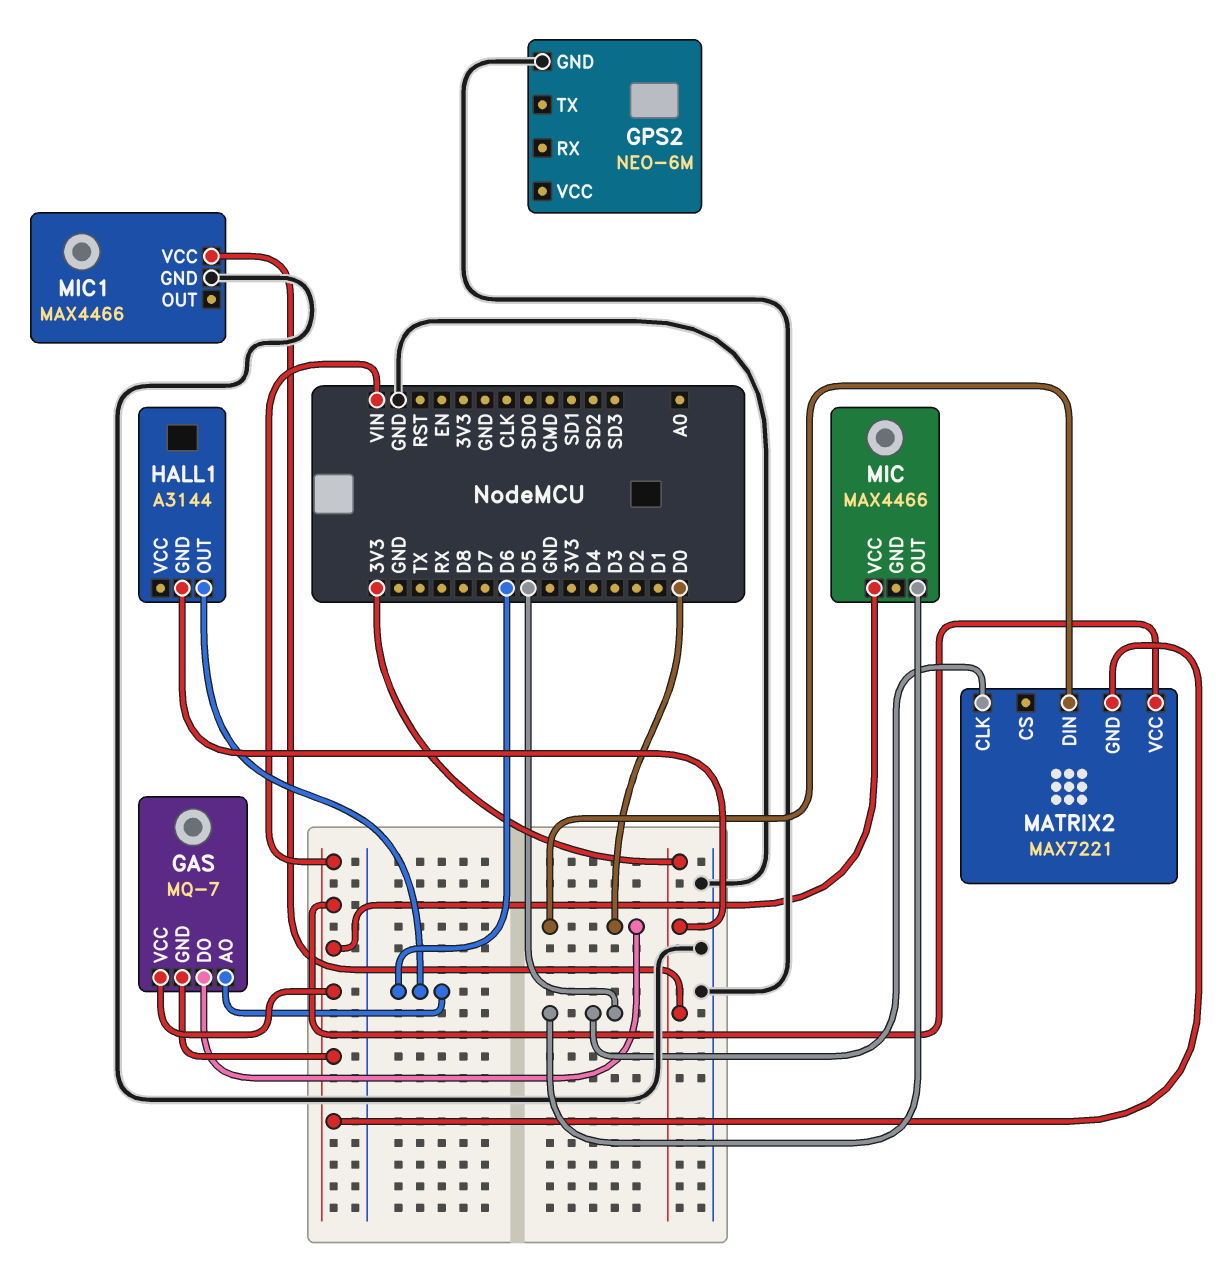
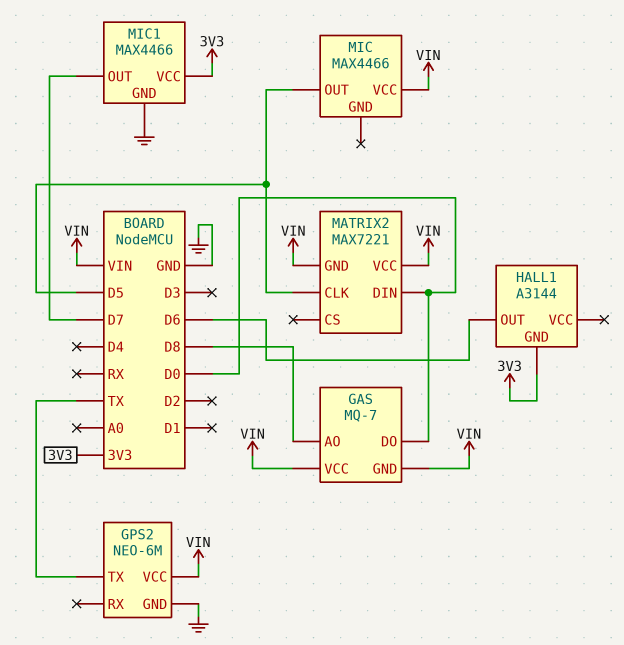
GAS pin AO: D6 -> D8
GPS2 pin TX: none -> TX
GPS2 pin VCC: none -> VIN
MIC1 pin OUT: none -> D7

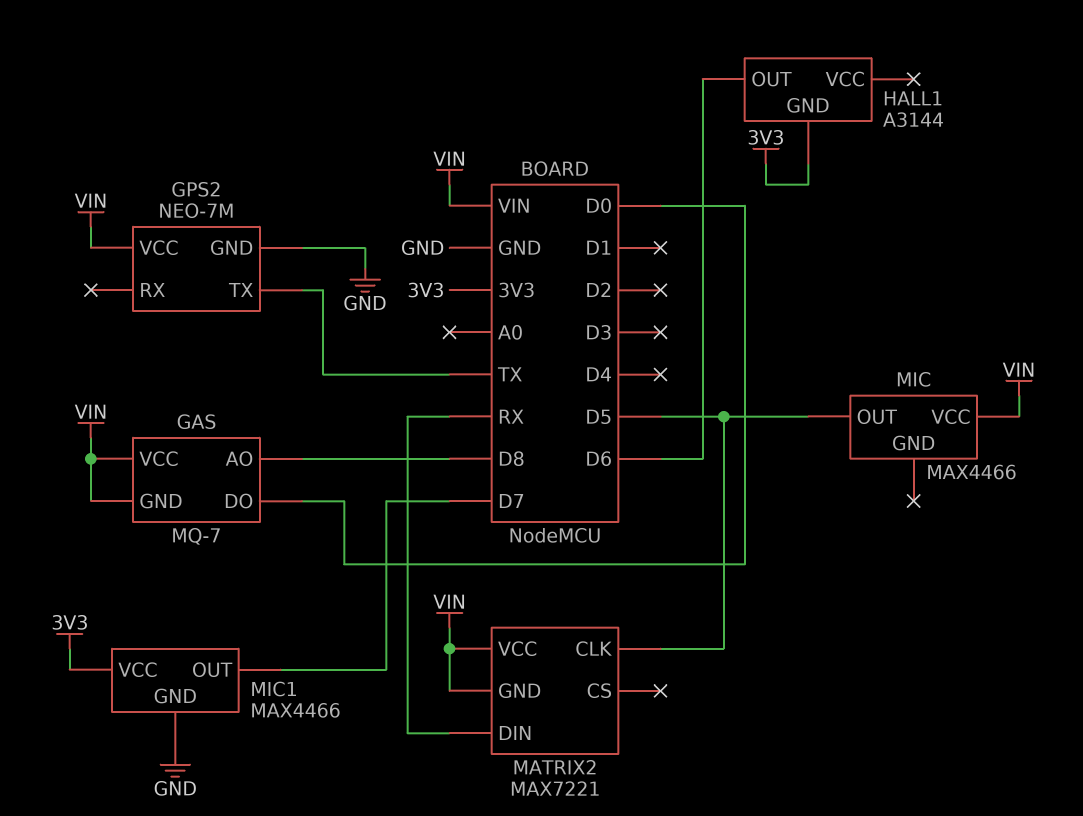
GPS2: NEO-6M -> NEO-7M
MATRIX2 pin DIN: D0 -> RX

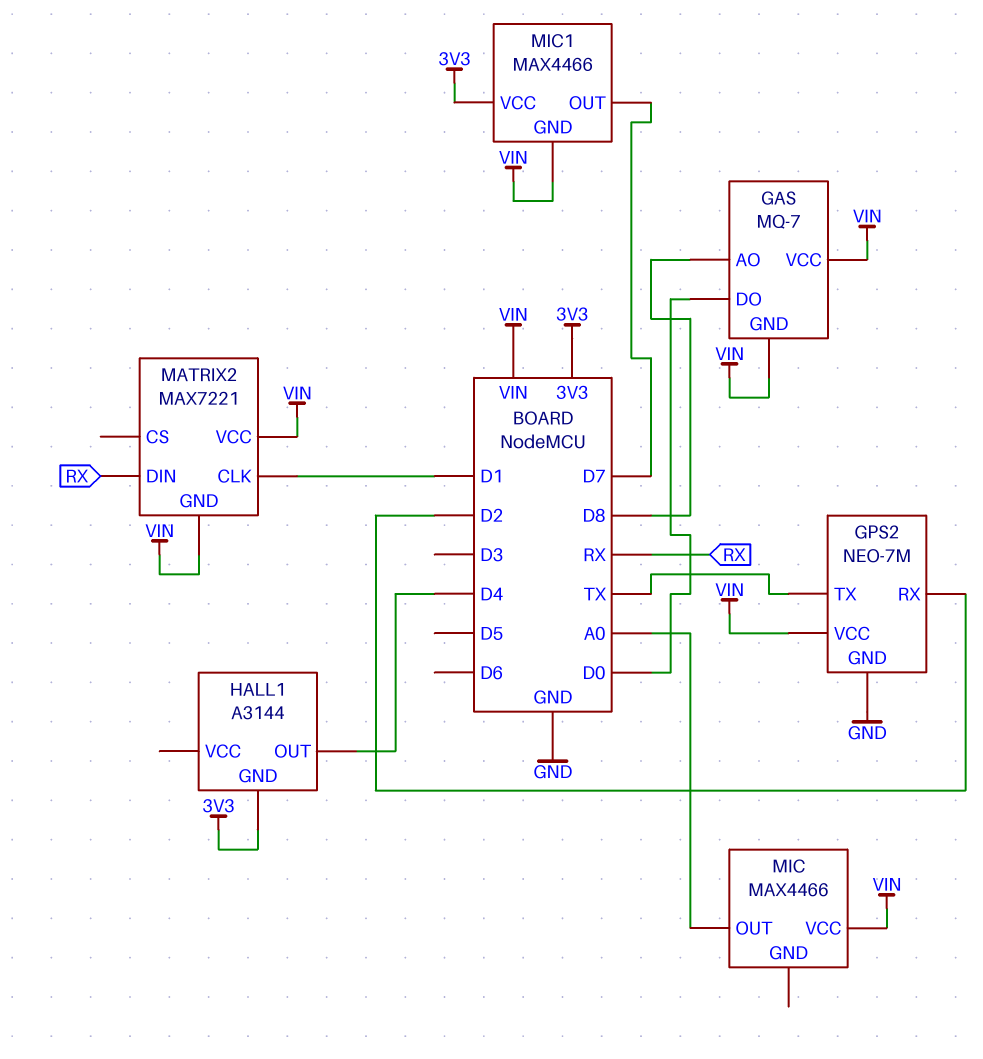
GPS2 pin RX: none -> D2
HALL1 pin OUT: D6 -> D4
MATRIX2 pin CLK: D5 -> D1
MIC pin OUT: D5 -> A0
MIC1 pin GND: GND -> VIN

